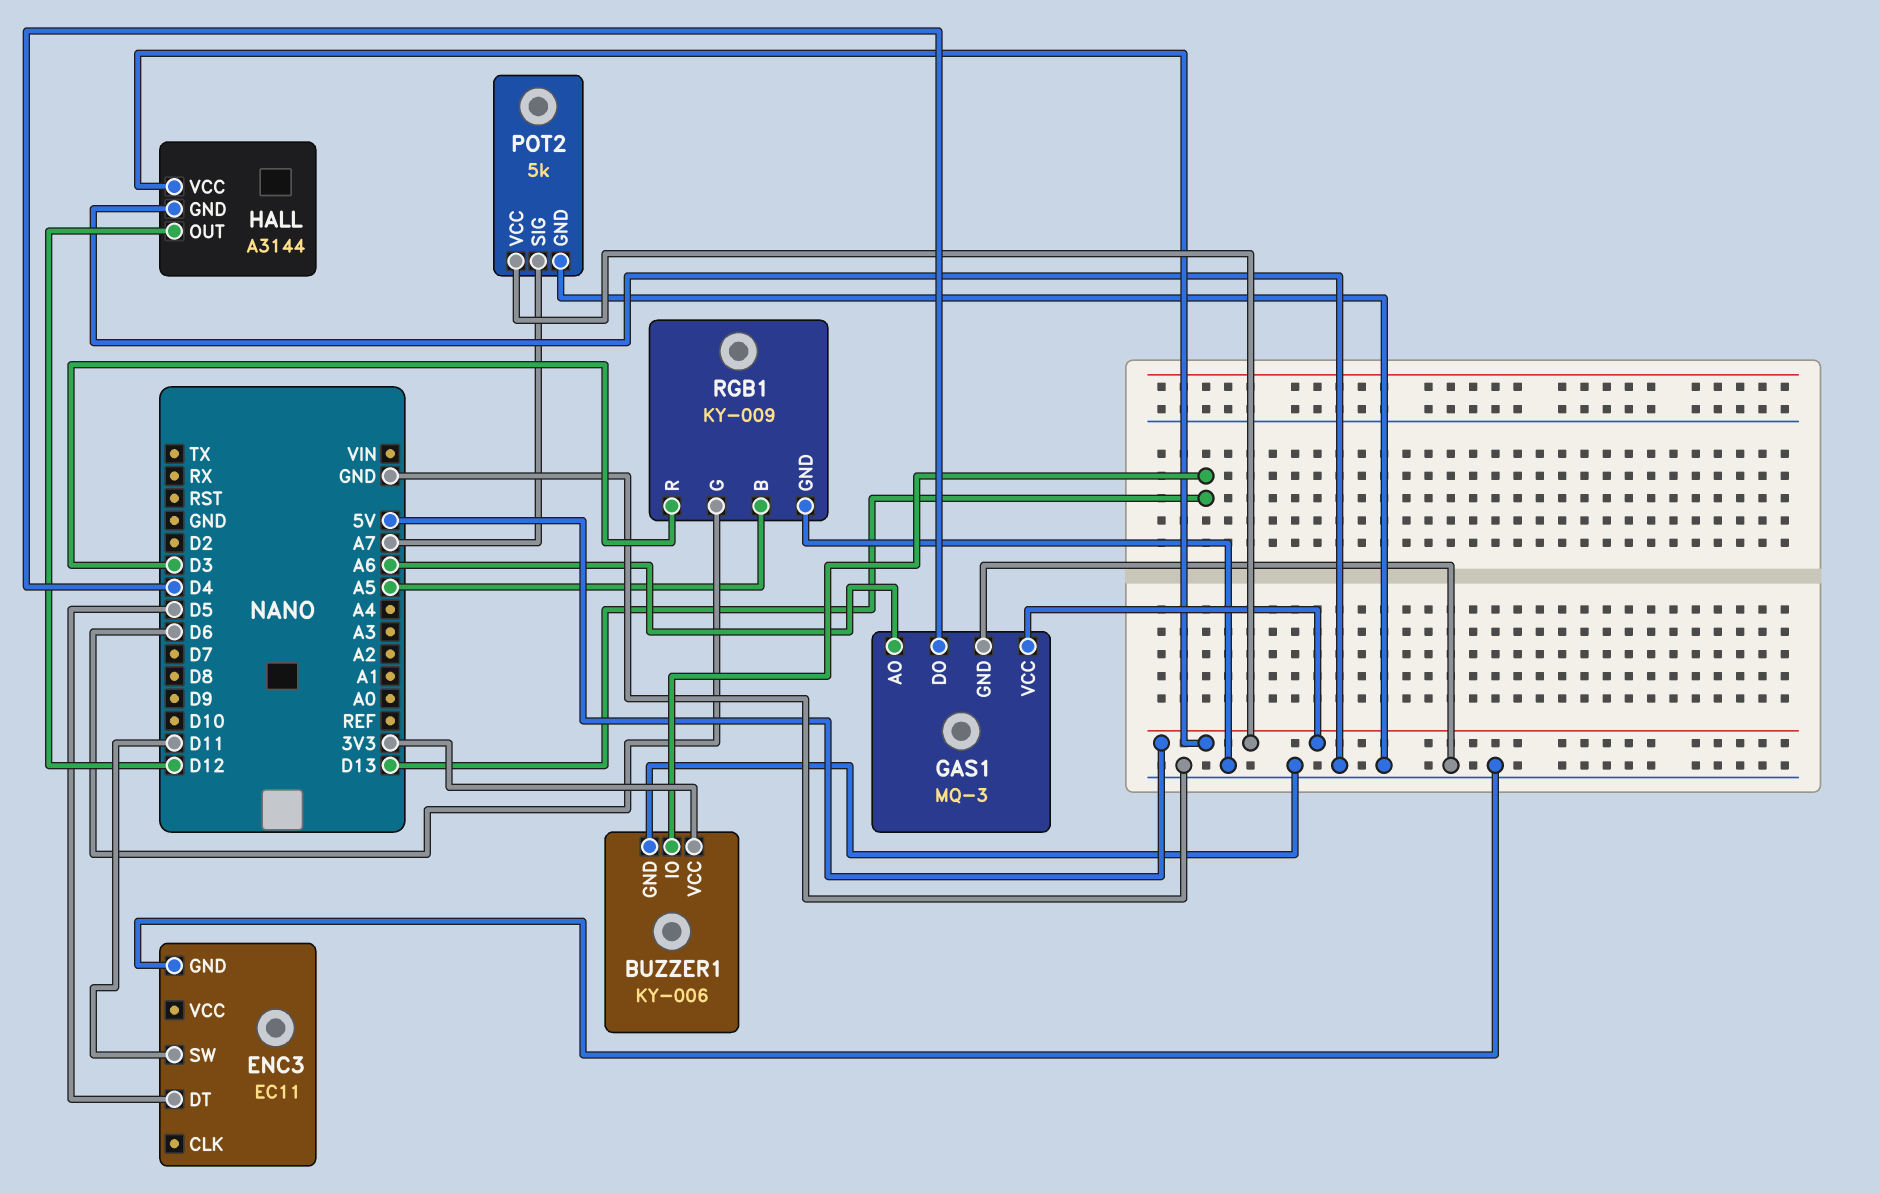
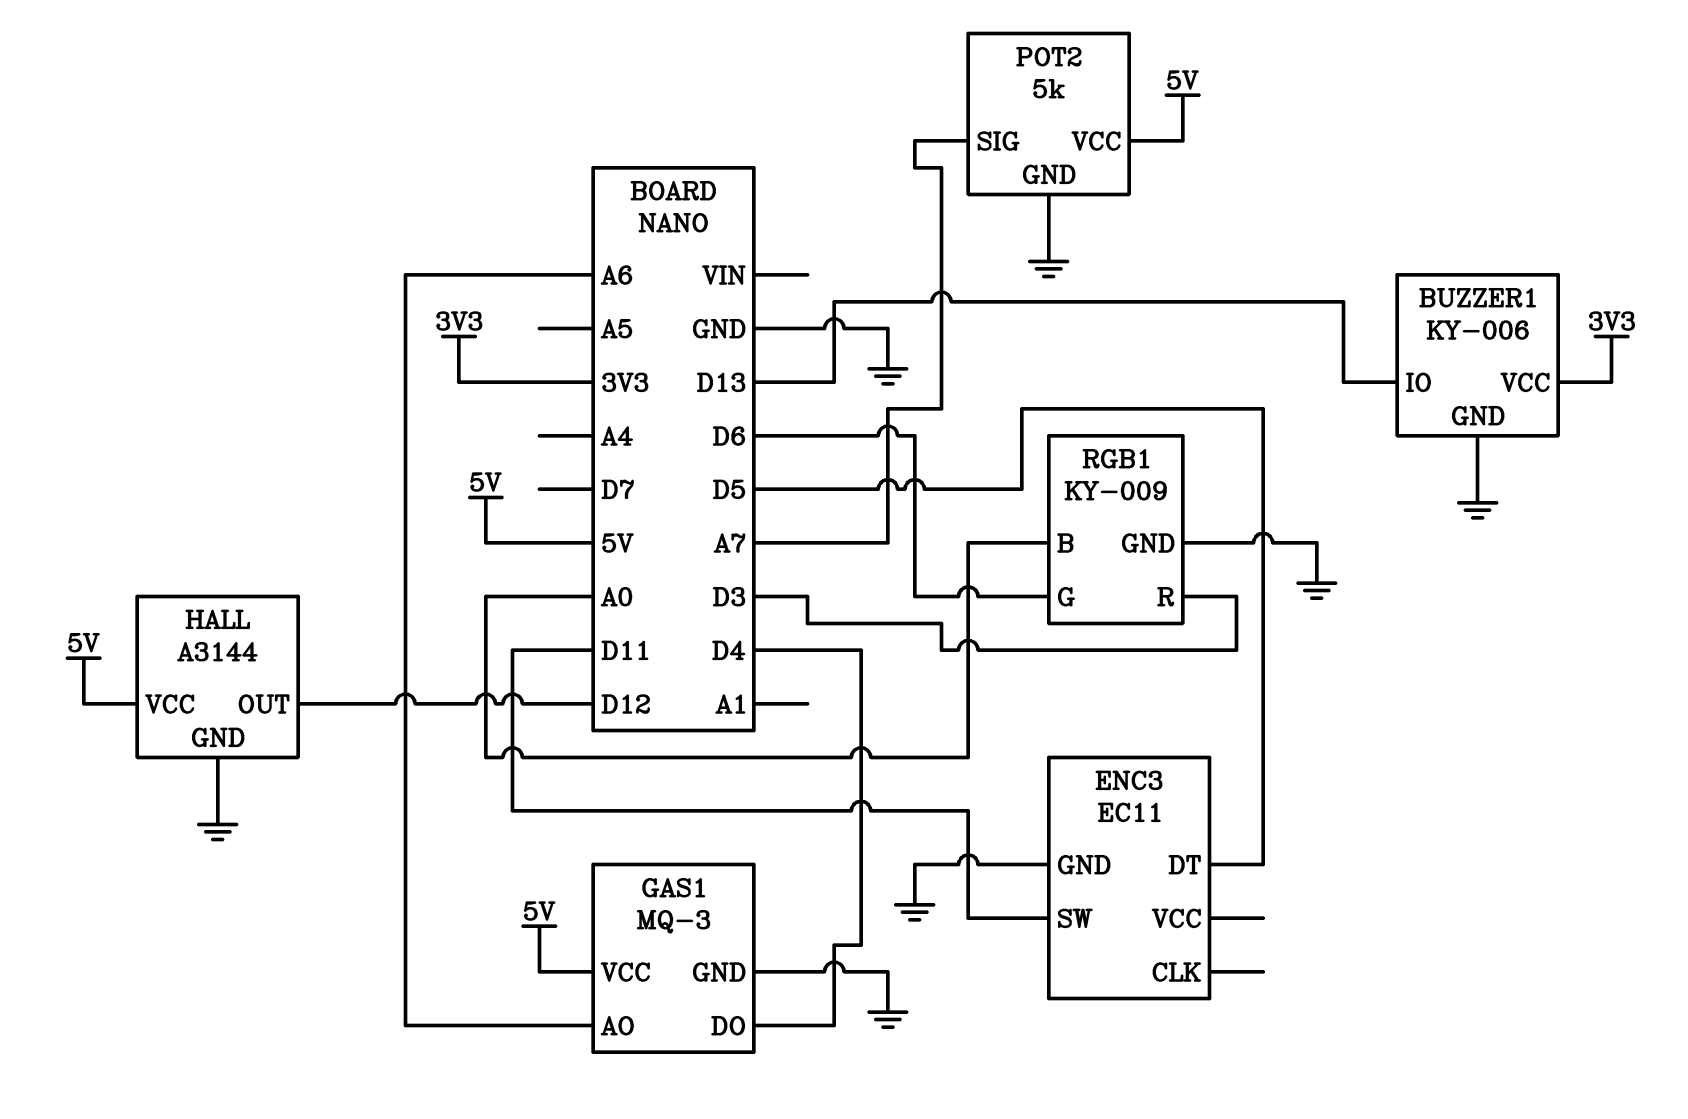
RGB1 pin B: A5 -> A0

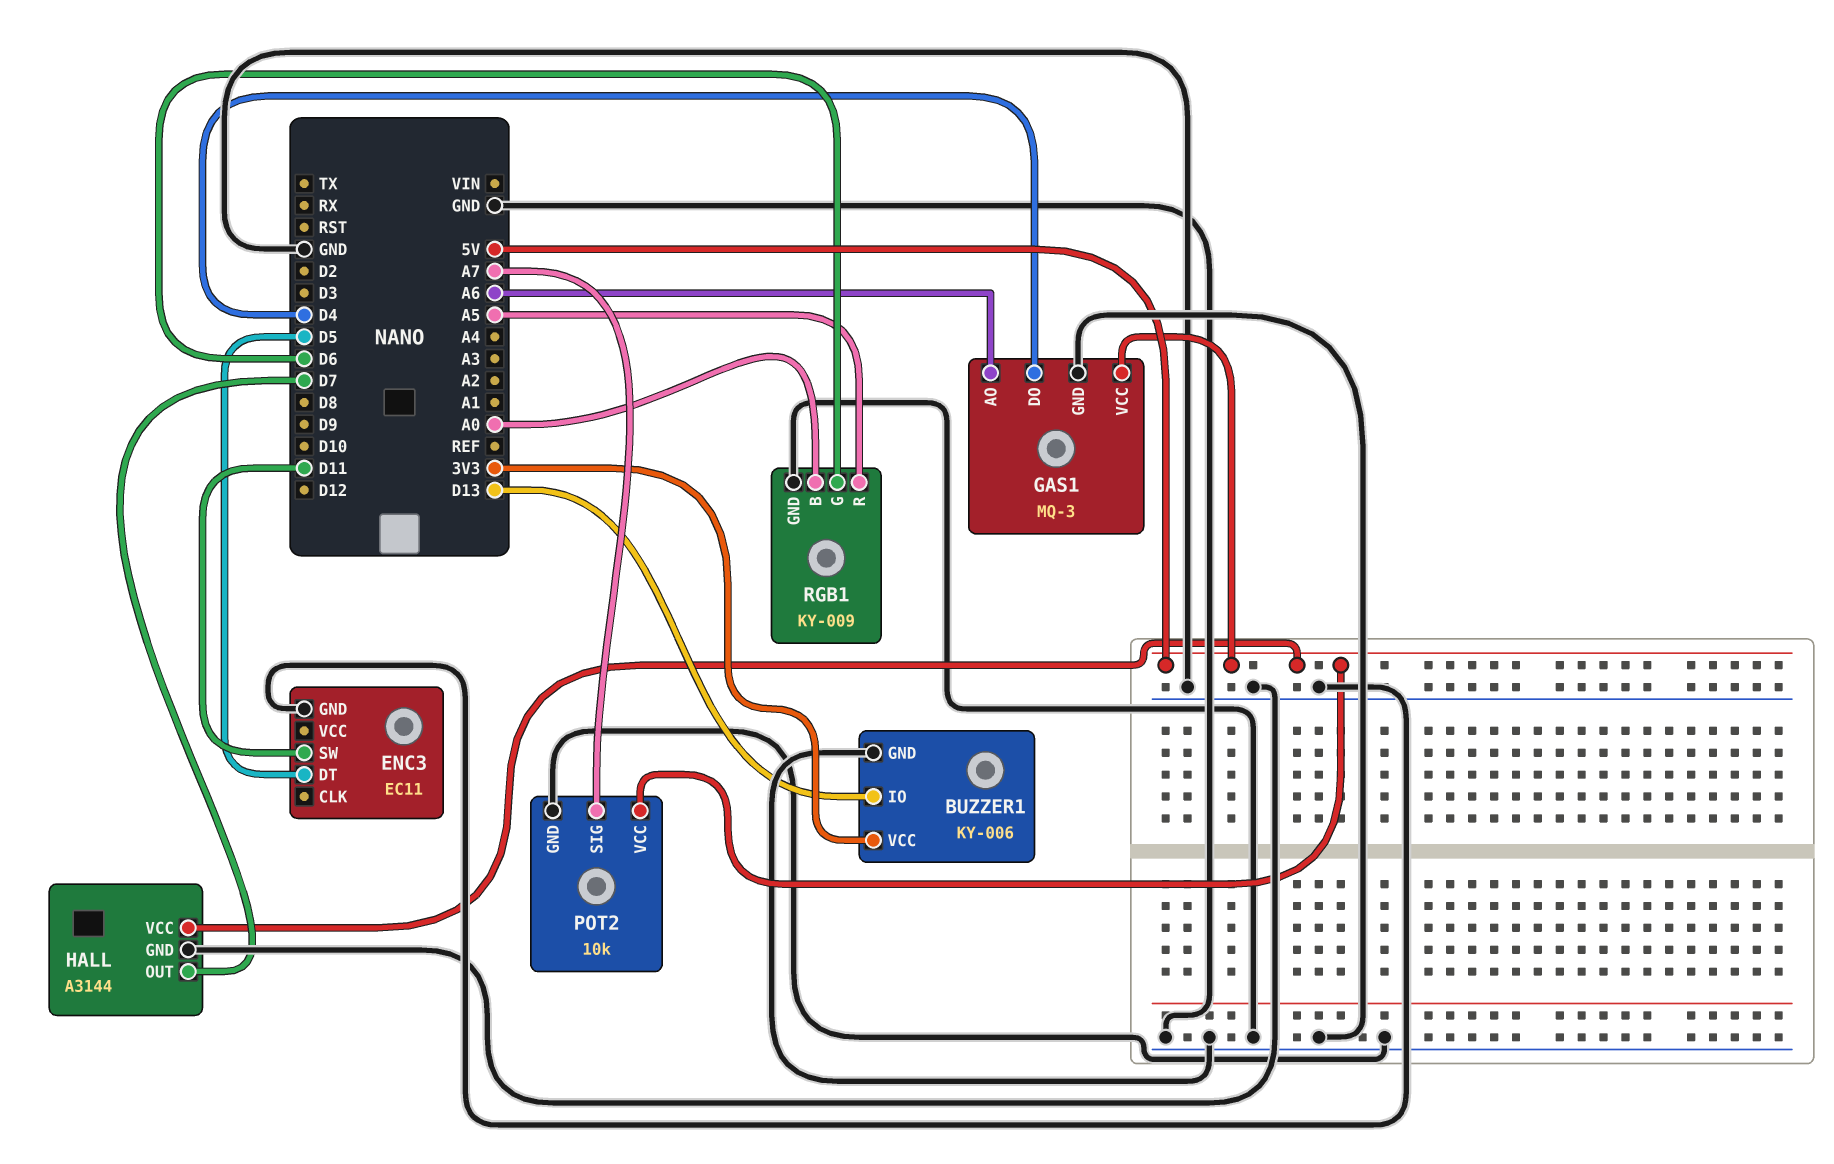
HALL pin OUT: D12 -> D7
POT2: 5k -> 10k
RGB1 pin R: D3 -> A5

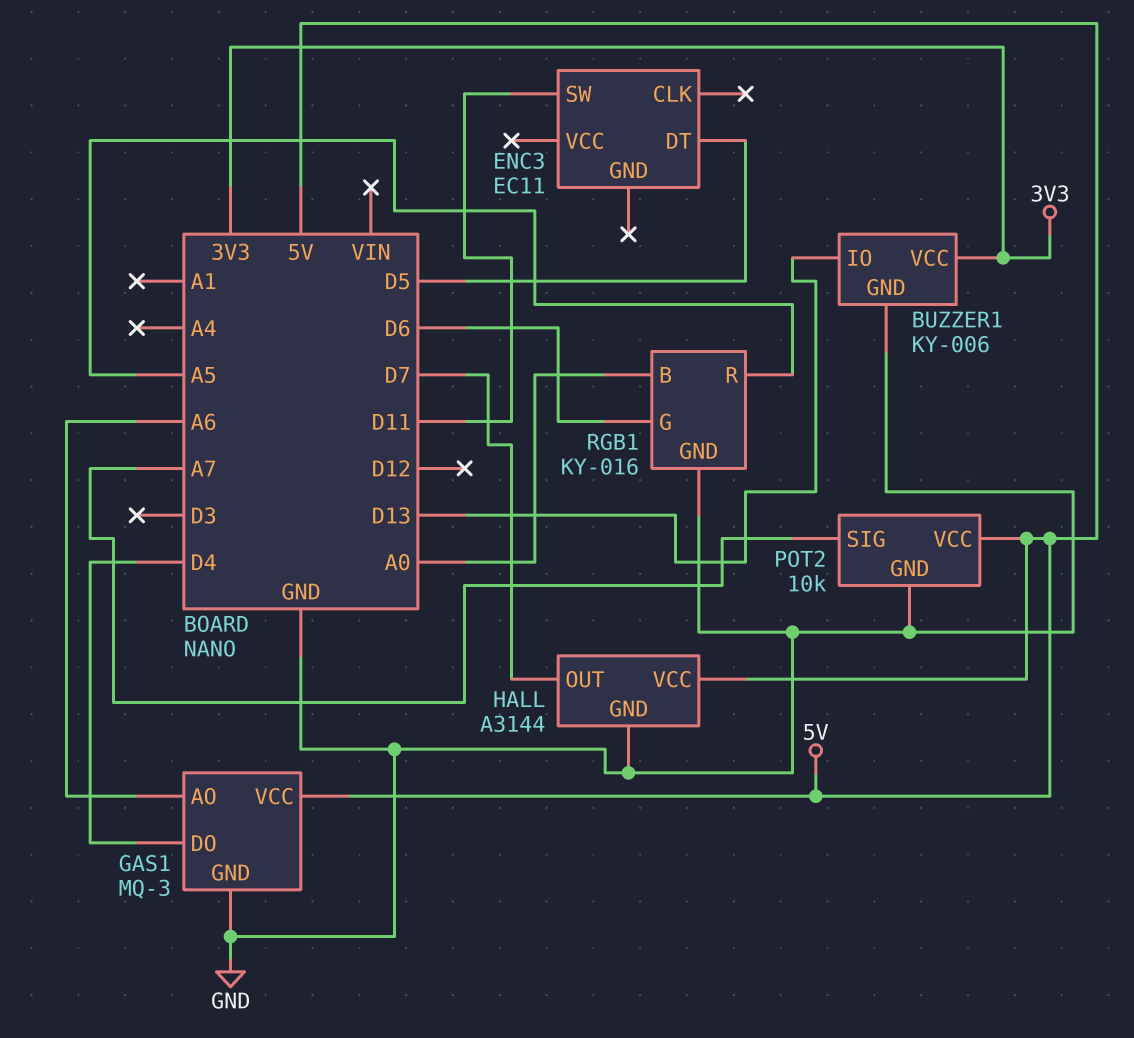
ENC3 pin GND: GND -> none
RGB1: KY-009 -> KY-016

